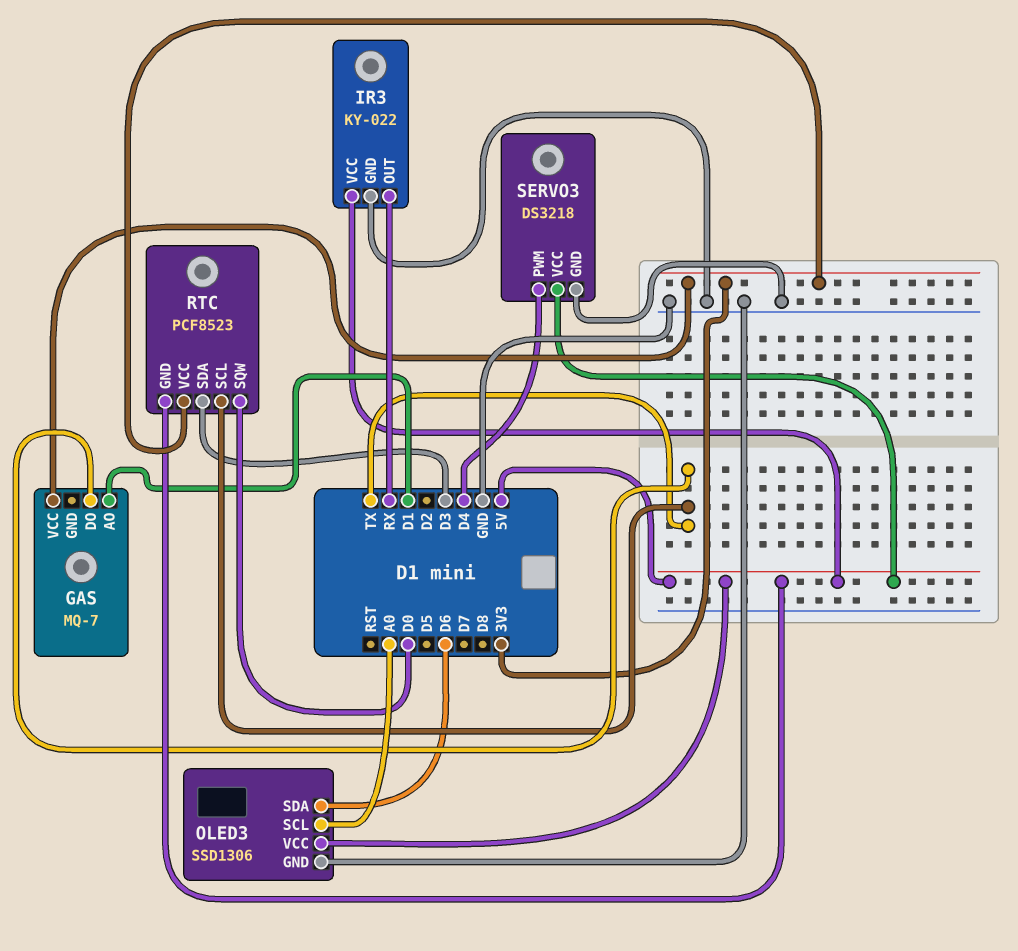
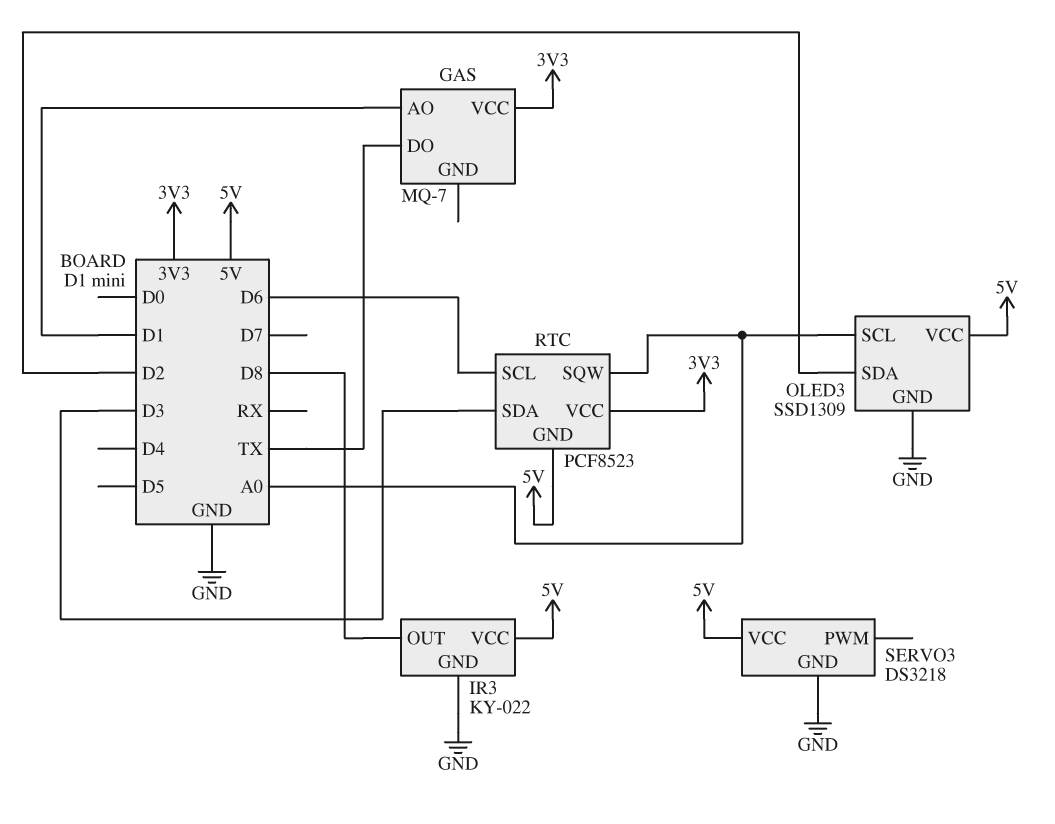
IR3 pin OUT: RX -> D8
OLED3: SSD1306 -> SSD1309
OLED3 pin SDA: D6 -> D2
RTC pin SCL: TX -> D6
RTC pin SQW: D0 -> A0
SERVO3 pin PWM: D4 -> none

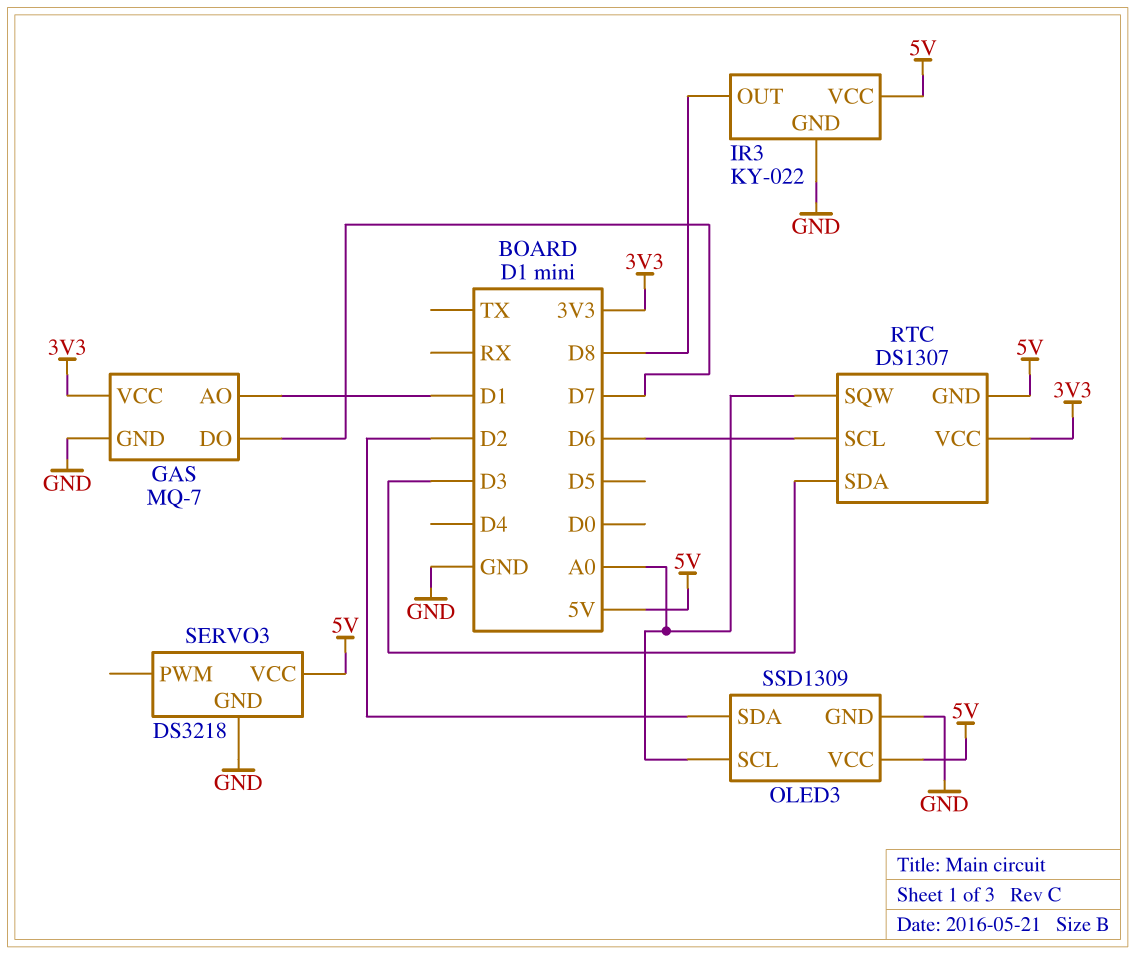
GAS pin DO: TX -> D7
GAS pin GND: none -> GND
RTC: PCF8523 -> DS1307

